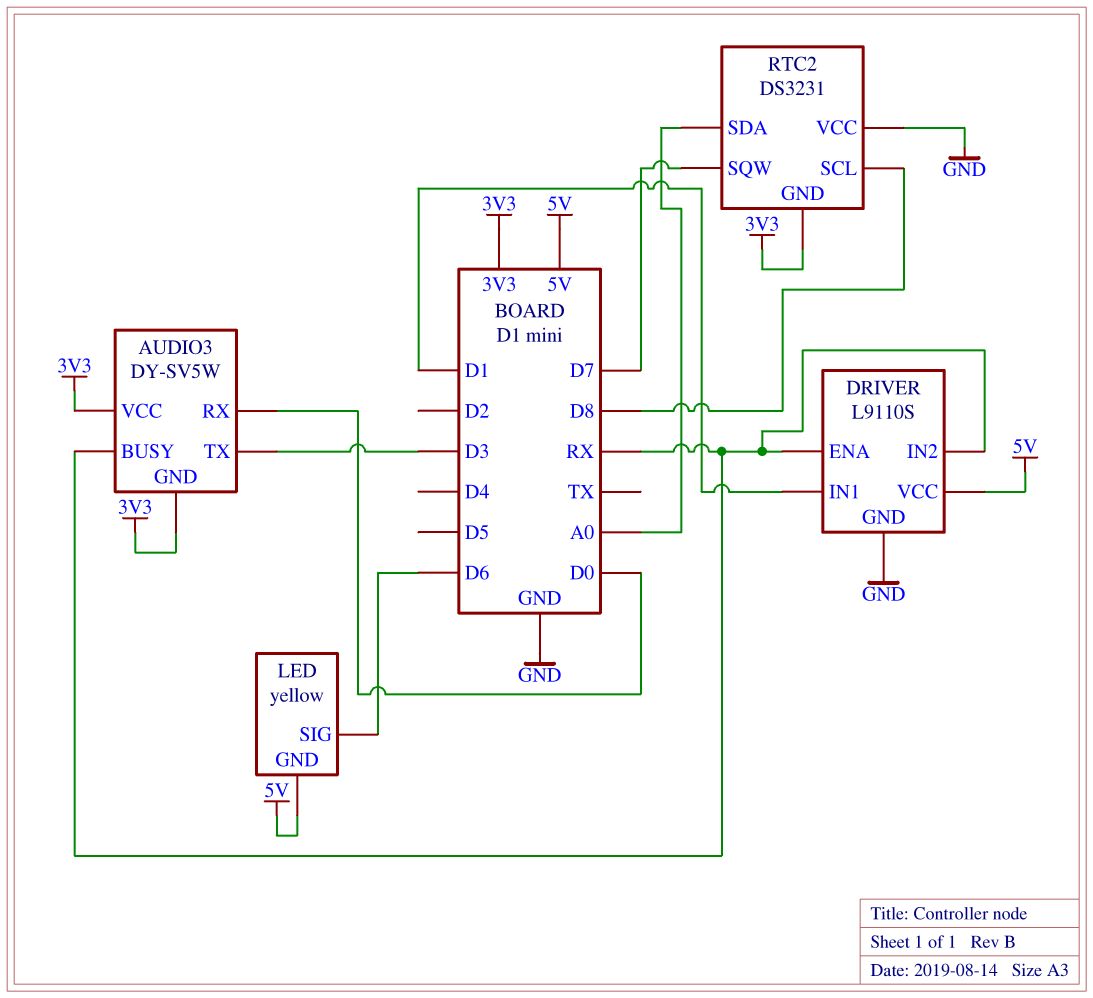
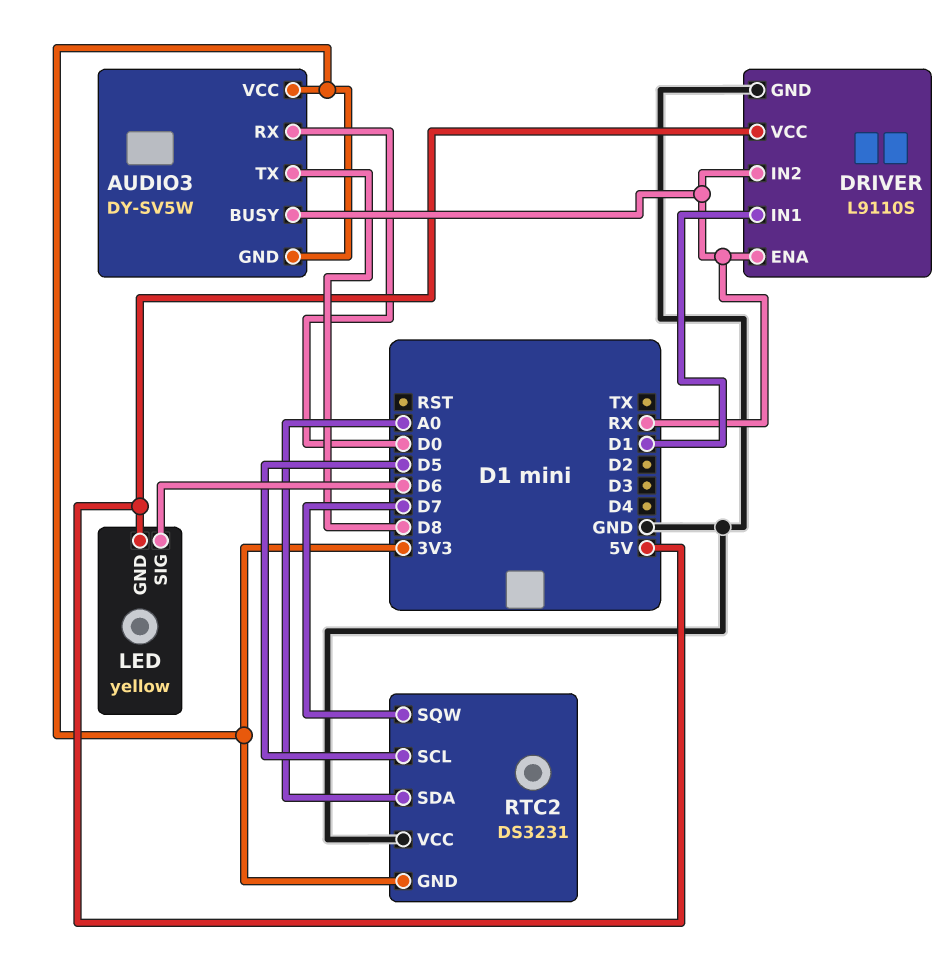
AUDIO3 pin TX: D3 -> D8
RTC2 pin SCL: D8 -> D5

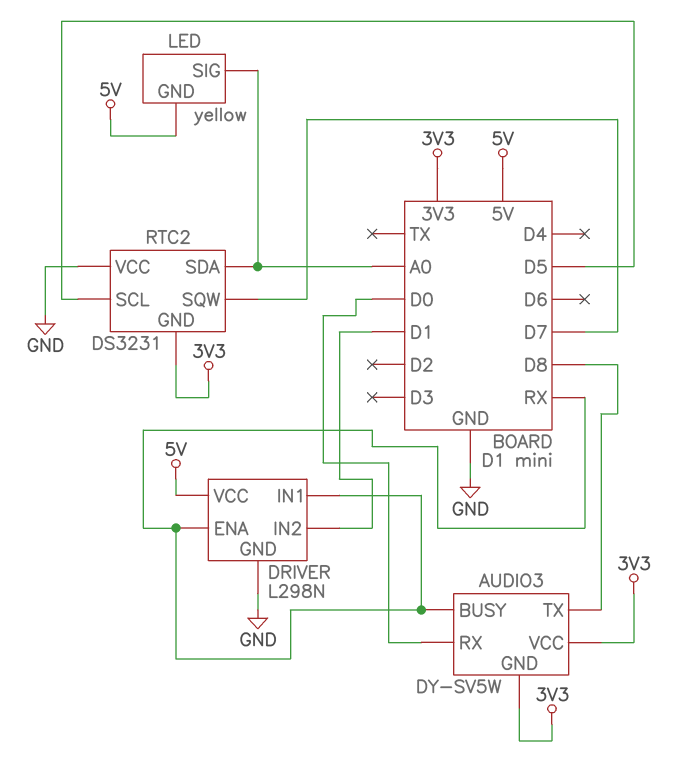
DRIVER: L9110S -> L298N
DRIVER pin IN1: D1 -> RX
DRIVER pin IN2: RX -> D1
LED pin SIG: D6 -> A0

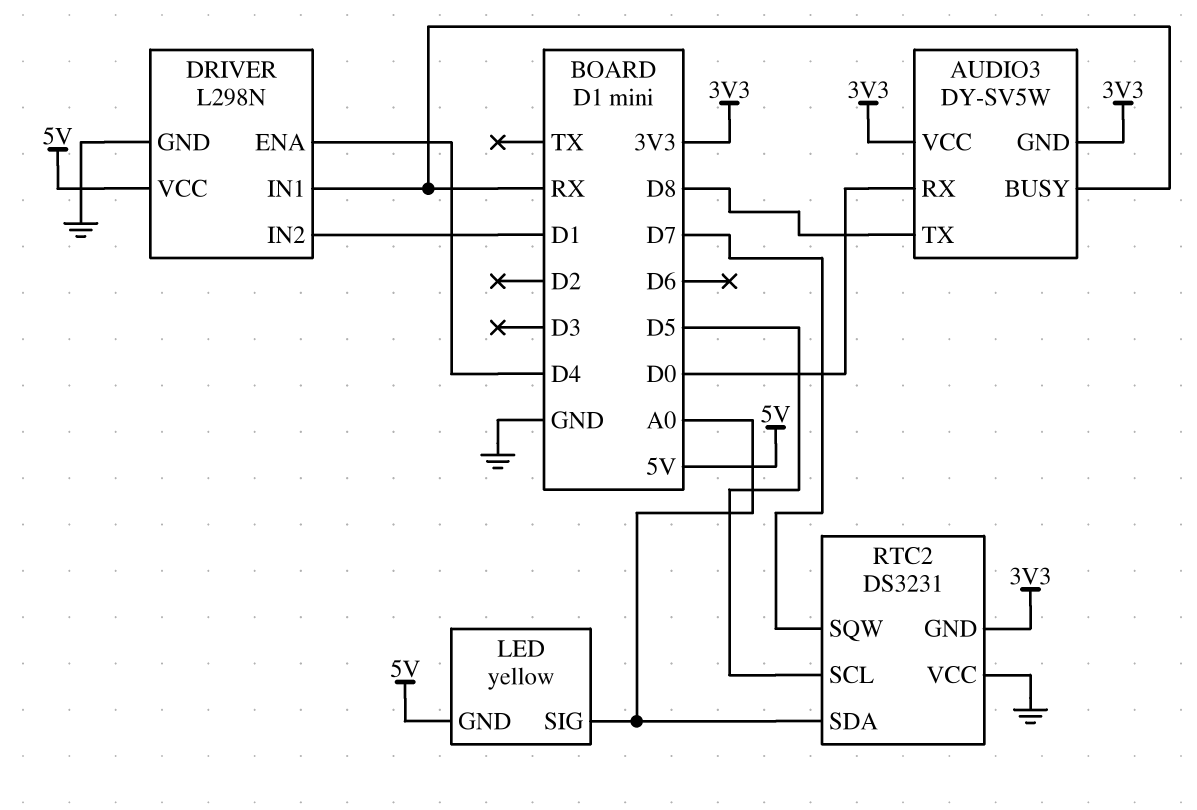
DRIVER pin ENA: RX -> D4

